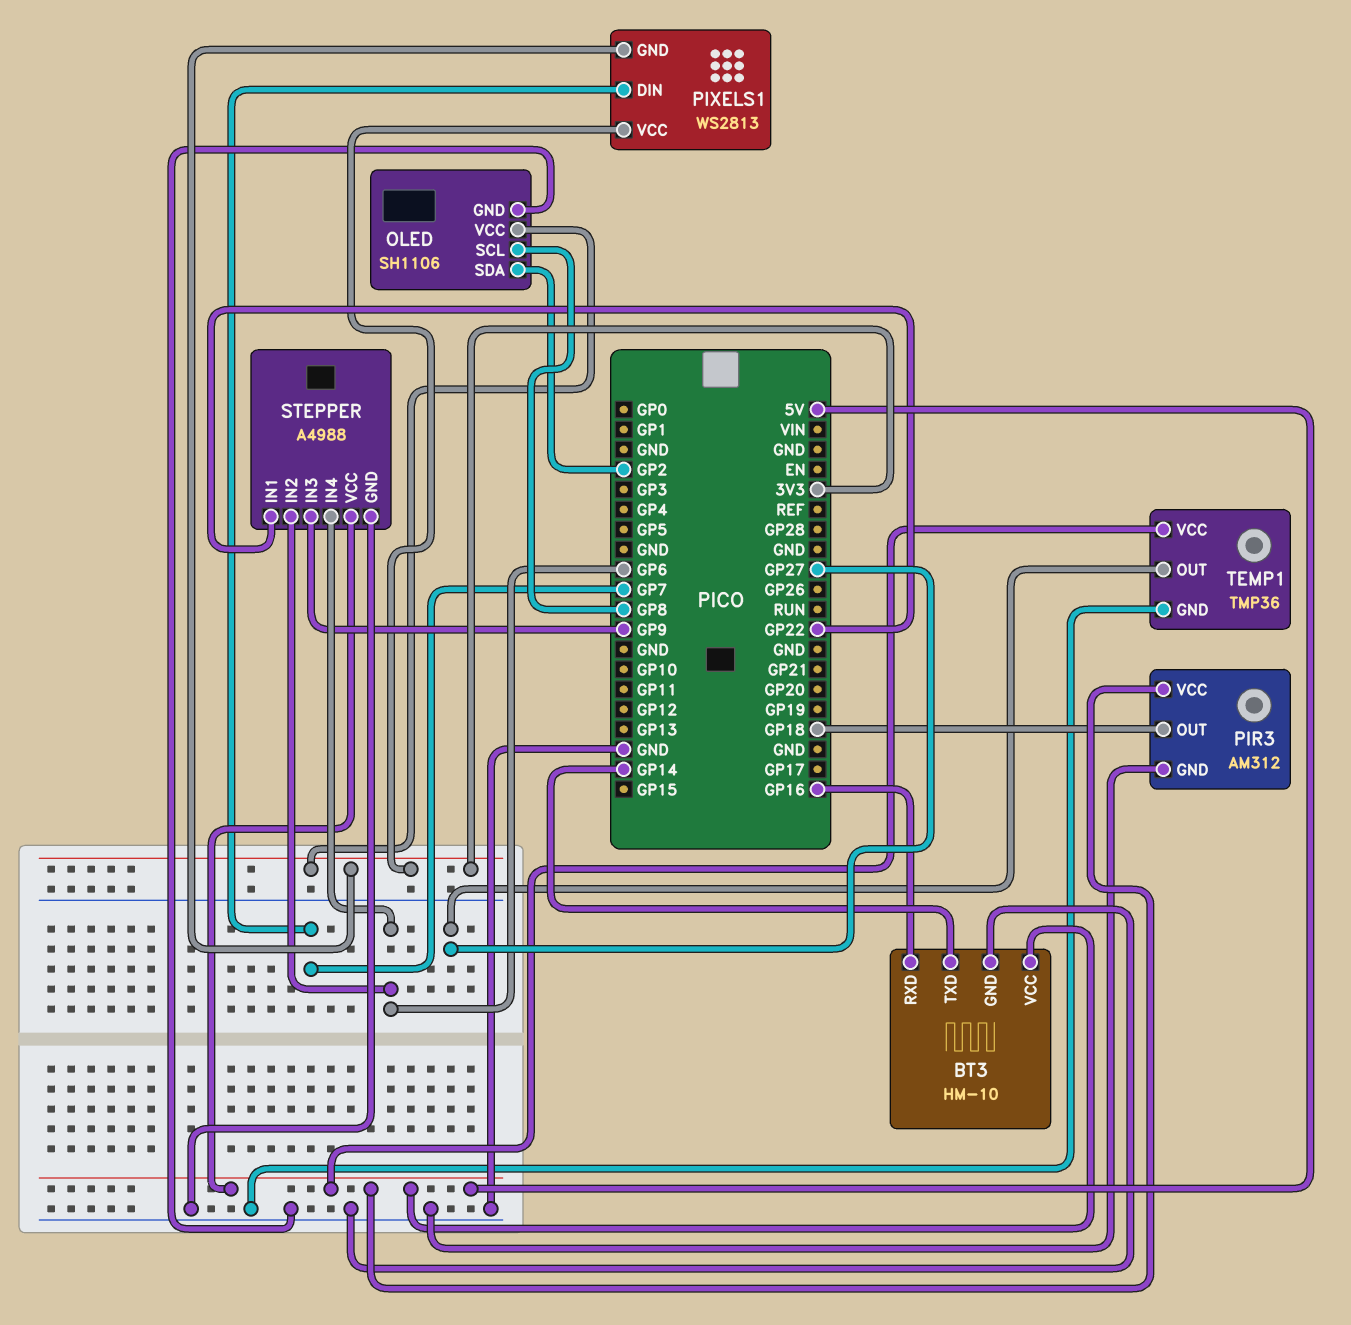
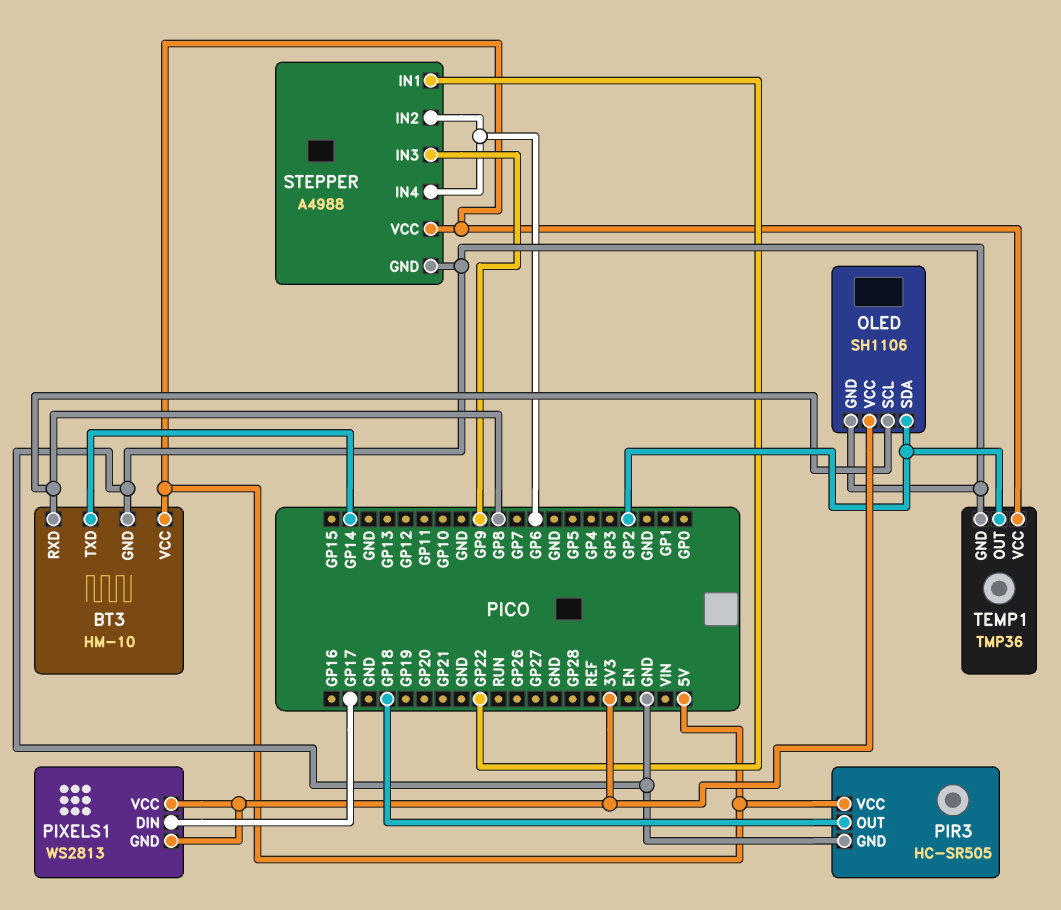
BT3 pin RXD: GP16 -> GP8
PIR3: AM312 -> HC-SR505
PIXELS1 pin DIN: GP7 -> GP17
TEMP1 pin OUT: GP27 -> GP2

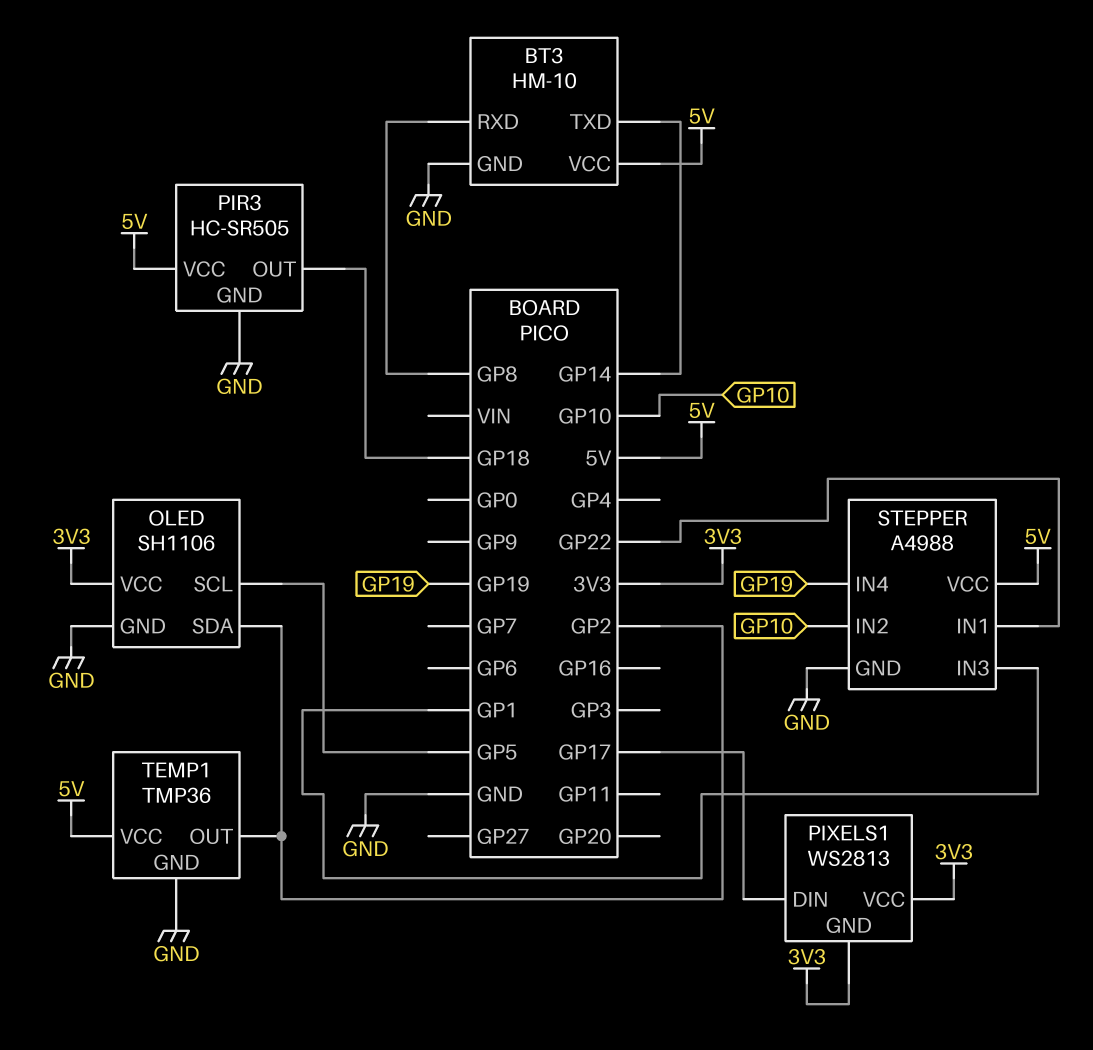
OLED pin SCL: GP8 -> GP5
STEPPER pin IN2: GP6 -> GP10
STEPPER pin IN3: GP9 -> GP1
STEPPER pin IN4: GP6 -> GP19

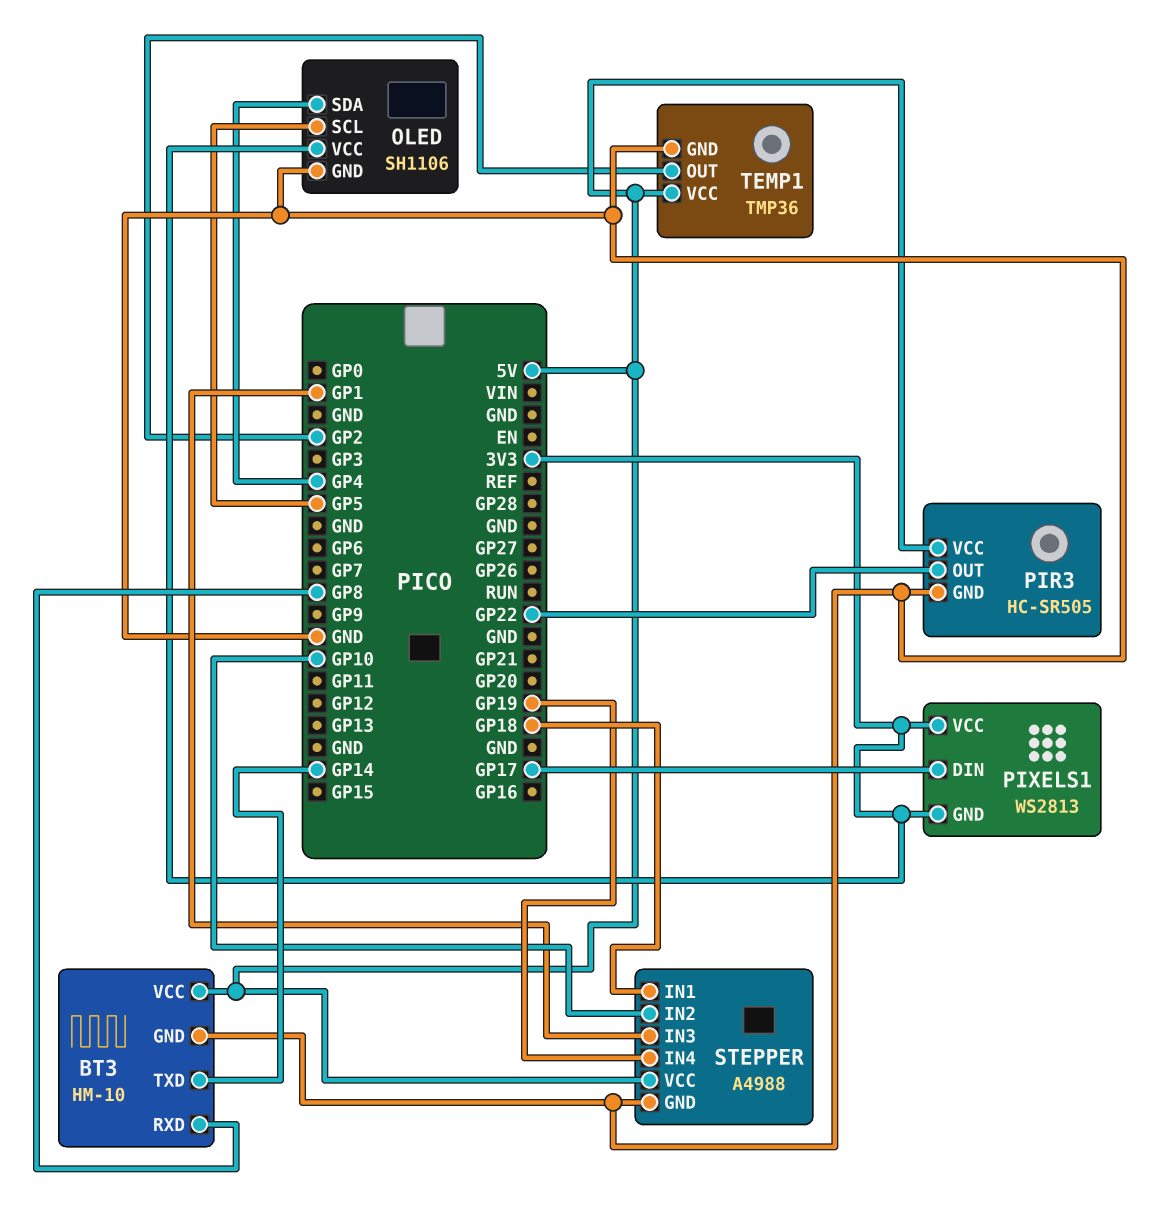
OLED pin SDA: GP2 -> GP4
PIR3 pin OUT: GP18 -> GP22
STEPPER pin IN1: GP22 -> GP18

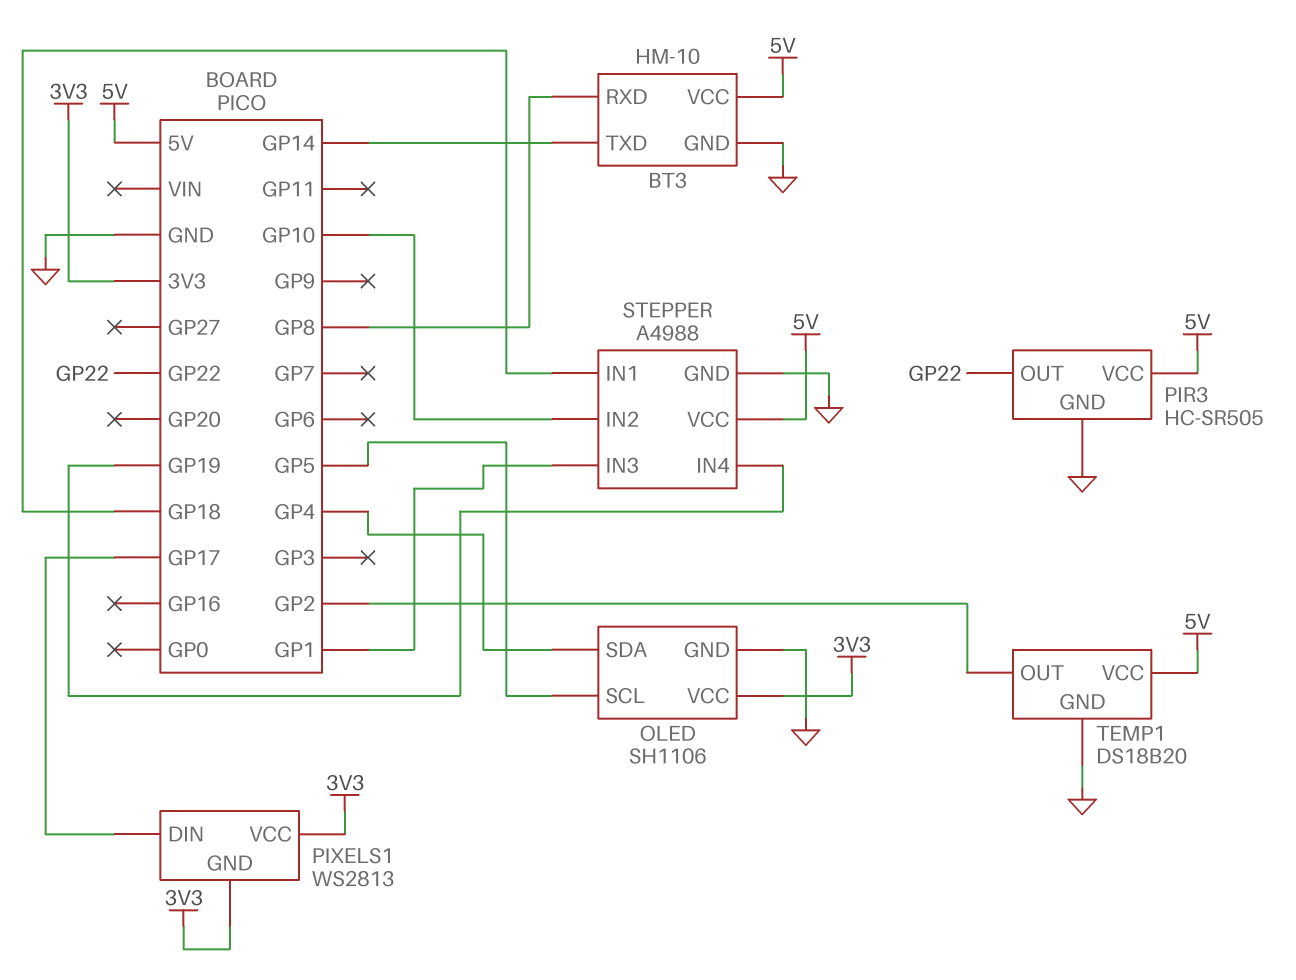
TEMP1: TMP36 -> DS18B20

